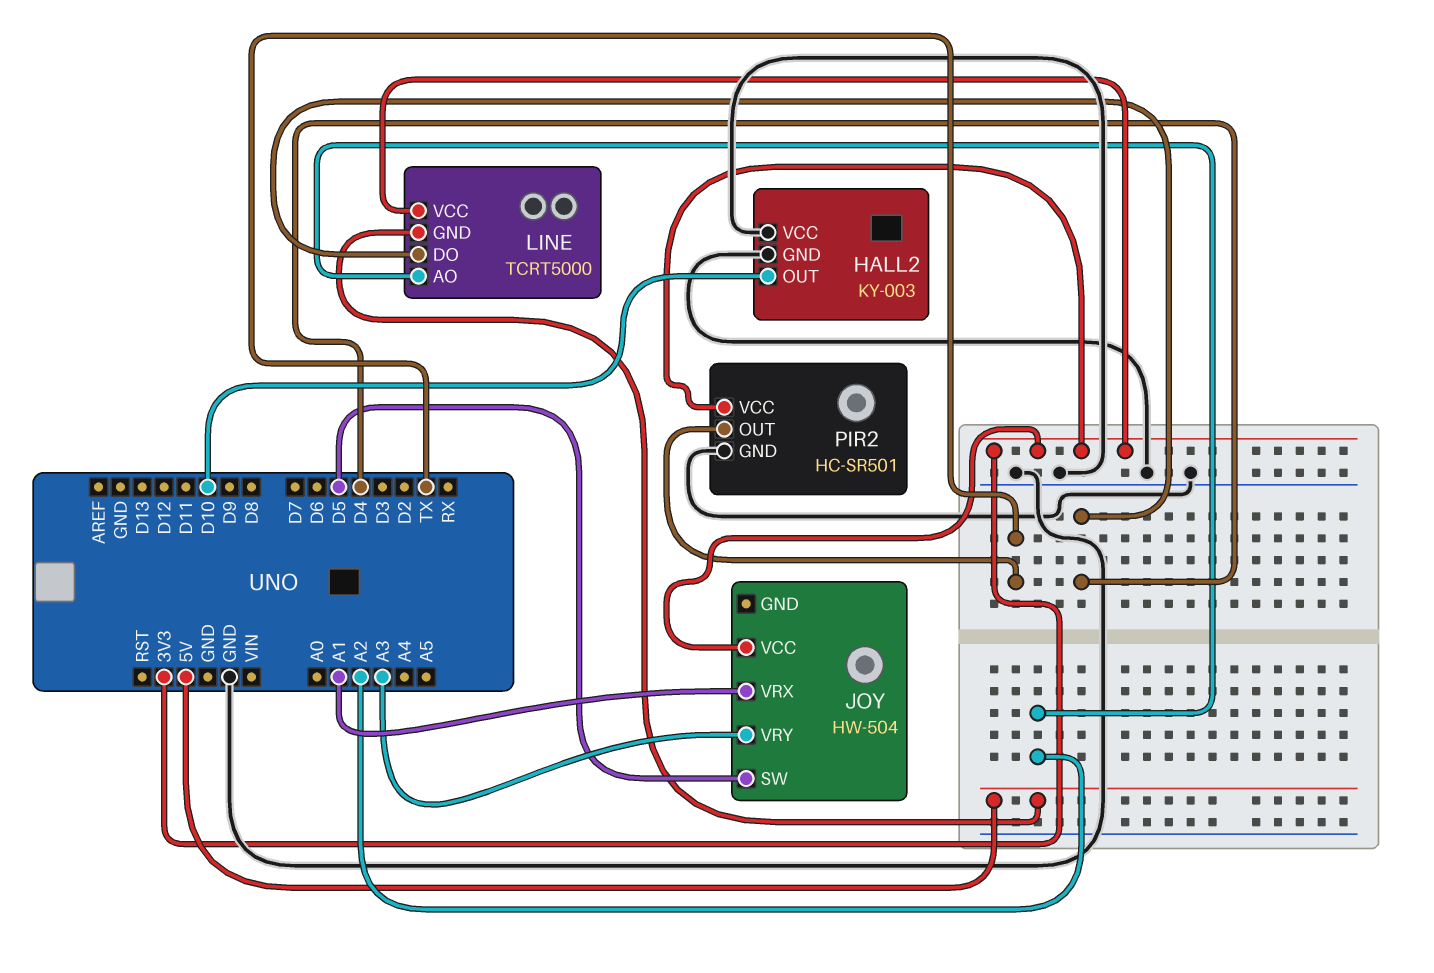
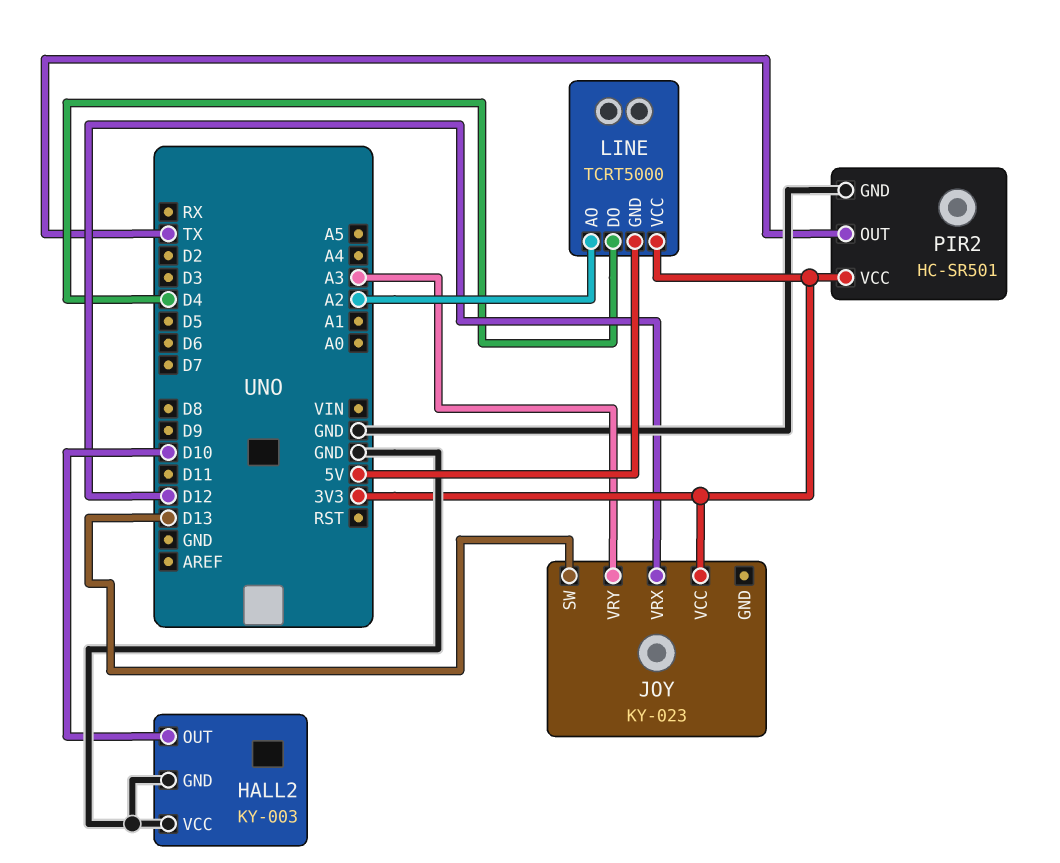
JOY: HW-504 -> KY-023
JOY pin SW: D5 -> D13
JOY pin VRX: A1 -> D12

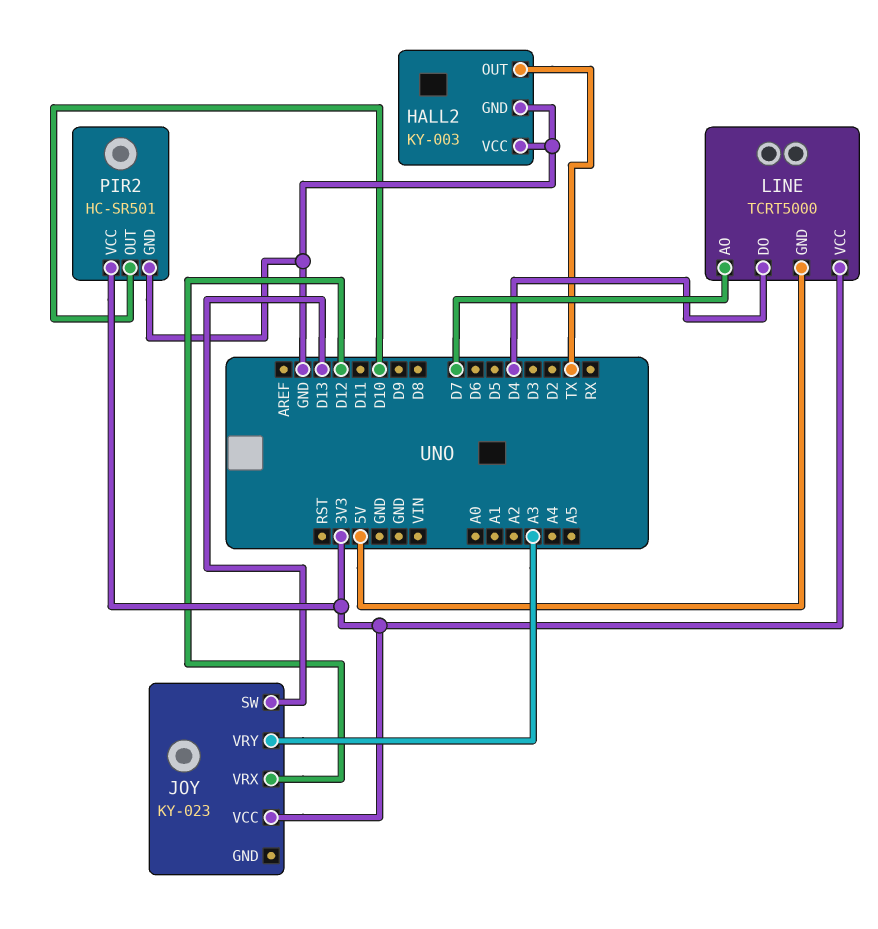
HALL2 pin OUT: D10 -> TX
LINE pin AO: A2 -> D7
PIR2 pin OUT: TX -> D10

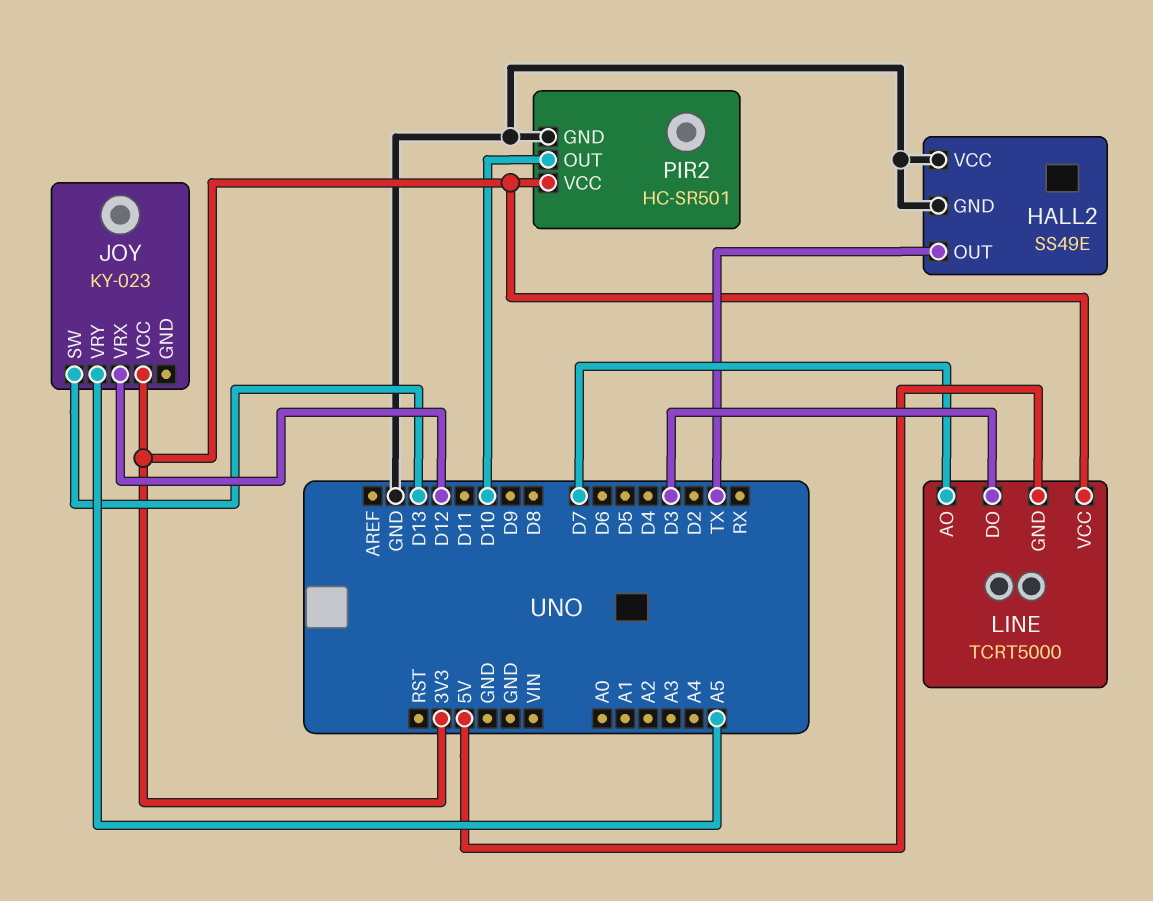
HALL2: KY-003 -> SS49E
JOY pin VRY: A3 -> A5
LINE pin DO: D4 -> D3

